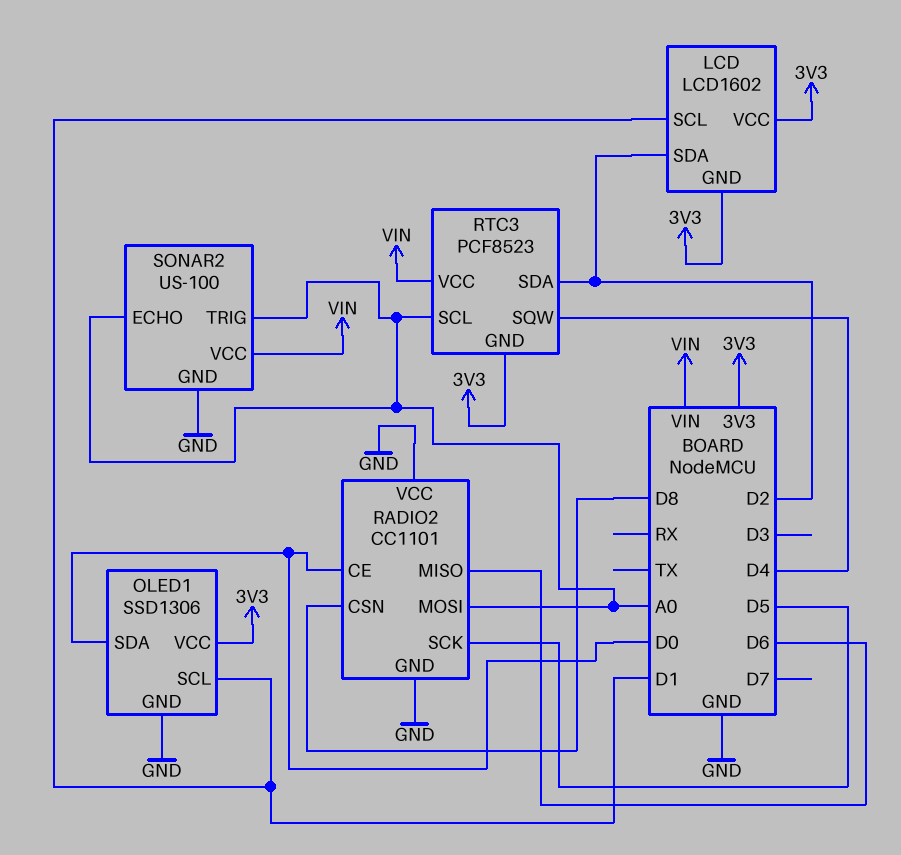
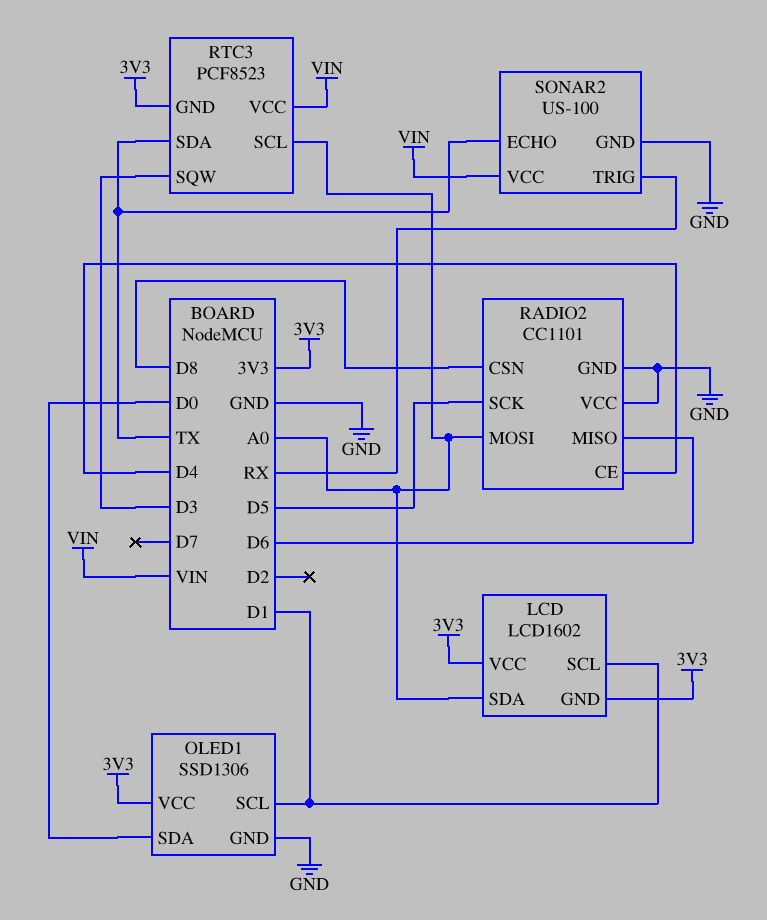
LCD pin SDA: D2 -> A0
RADIO2 pin CE: D0 -> D4
RTC3 pin SDA: D2 -> TX
RTC3 pin SQW: D4 -> D3
SONAR2 pin ECHO: A0 -> TX
SONAR2 pin TRIG: A0 -> RX

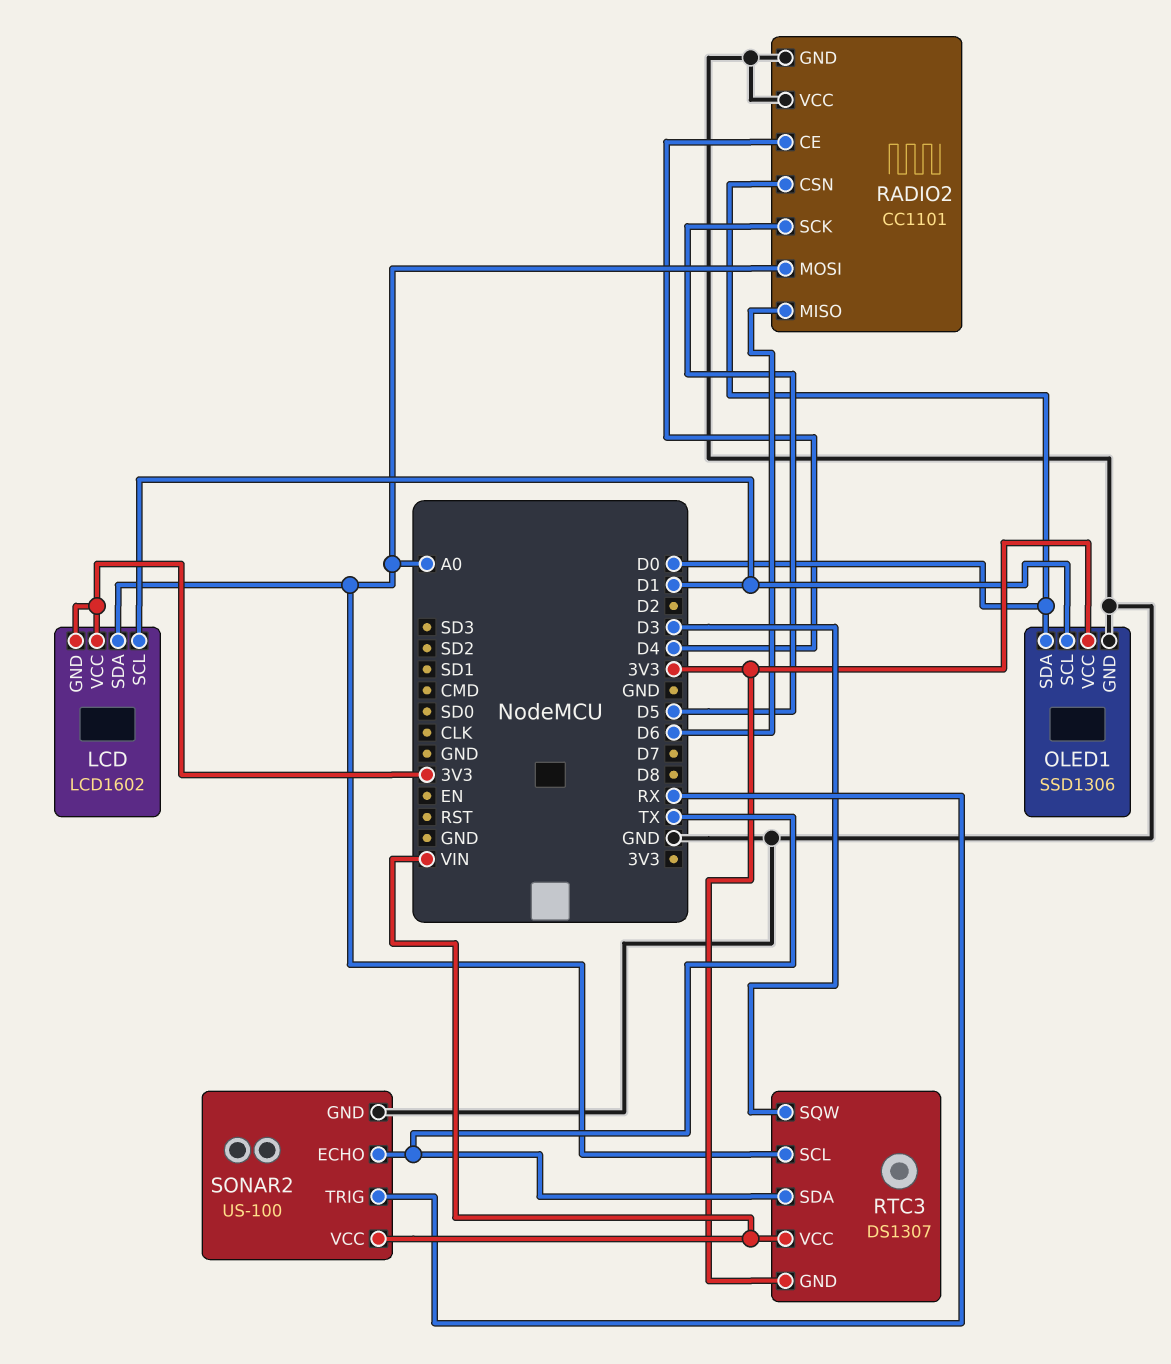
RADIO2 pin CSN: D8 -> D0
RTC3: PCF8523 -> DS1307

